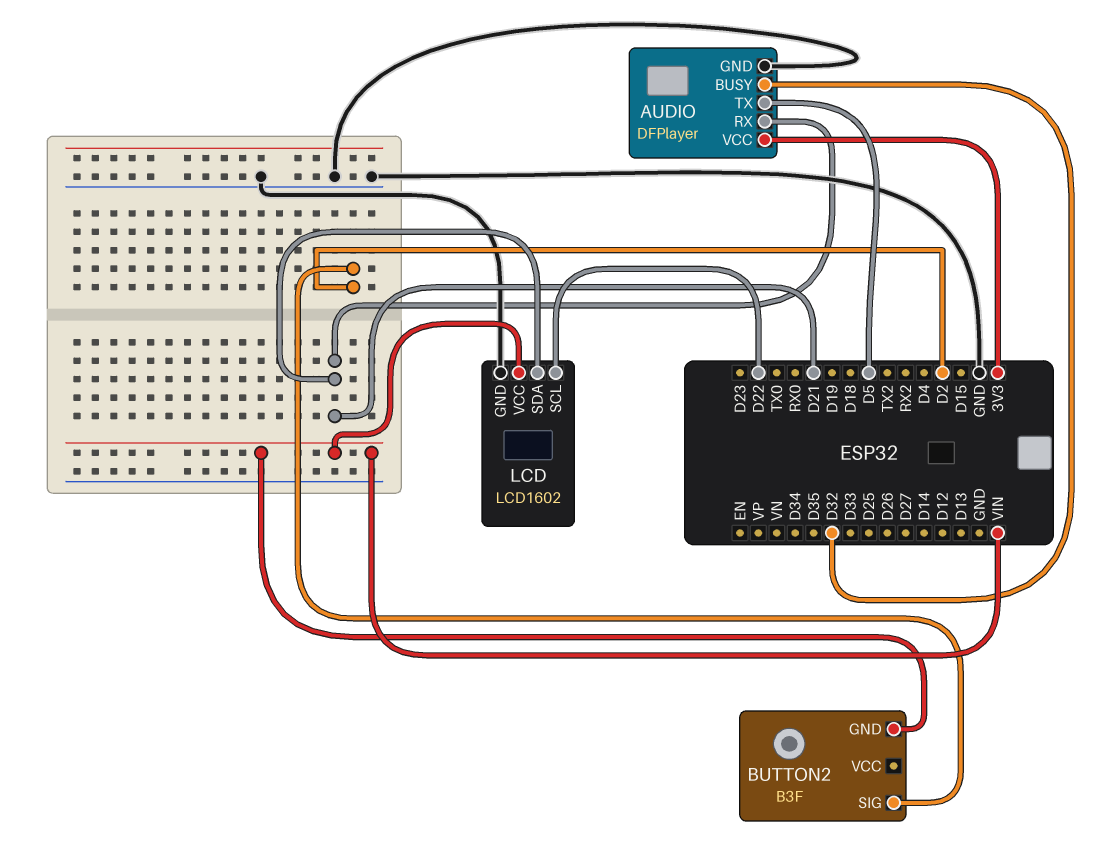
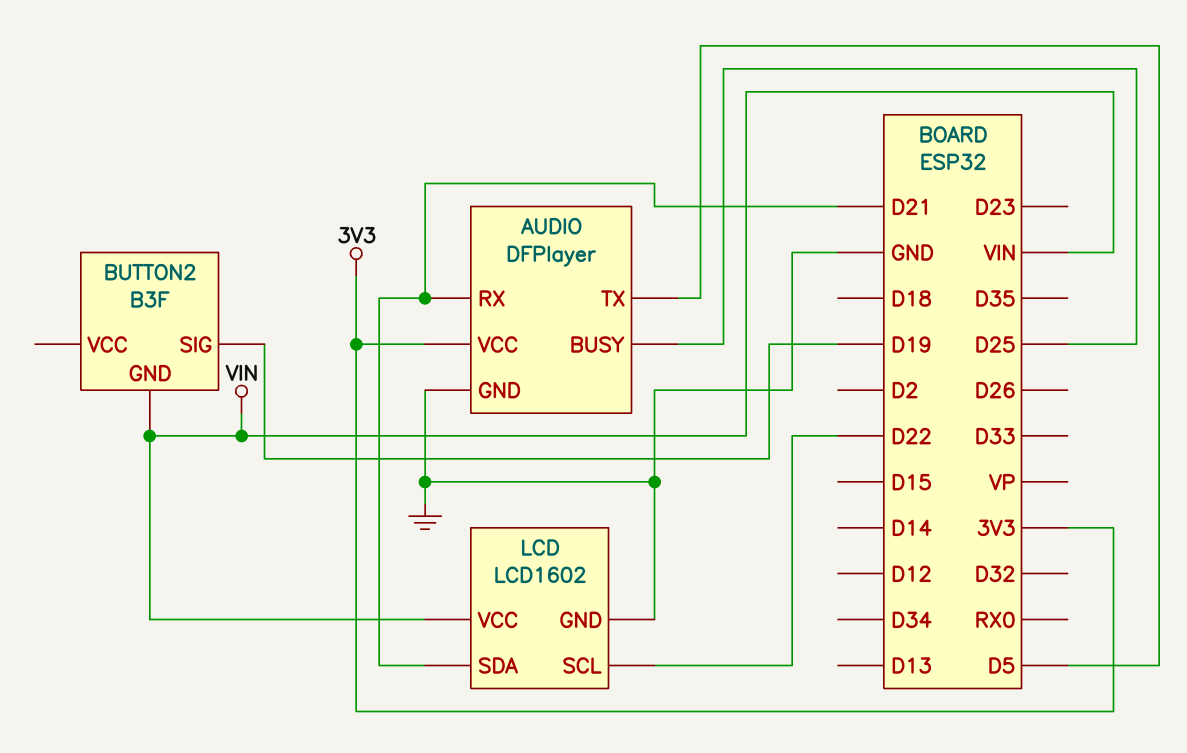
AUDIO pin BUSY: D32 -> D25
BUTTON2 pin SIG: D2 -> D19

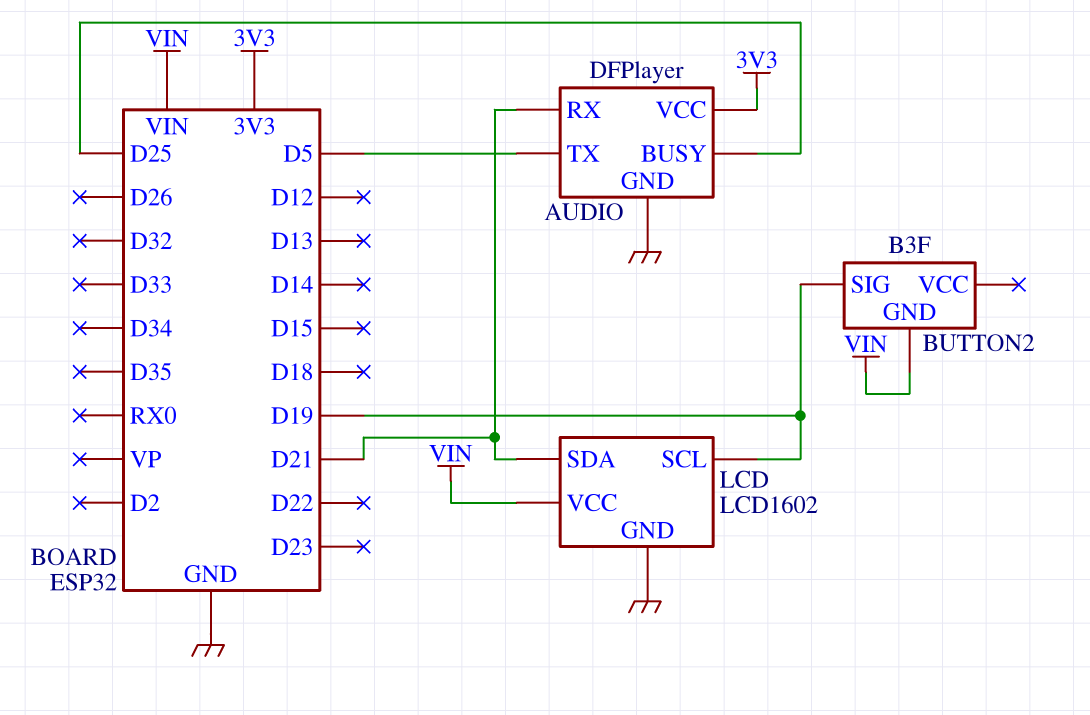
LCD pin SCL: D22 -> D19

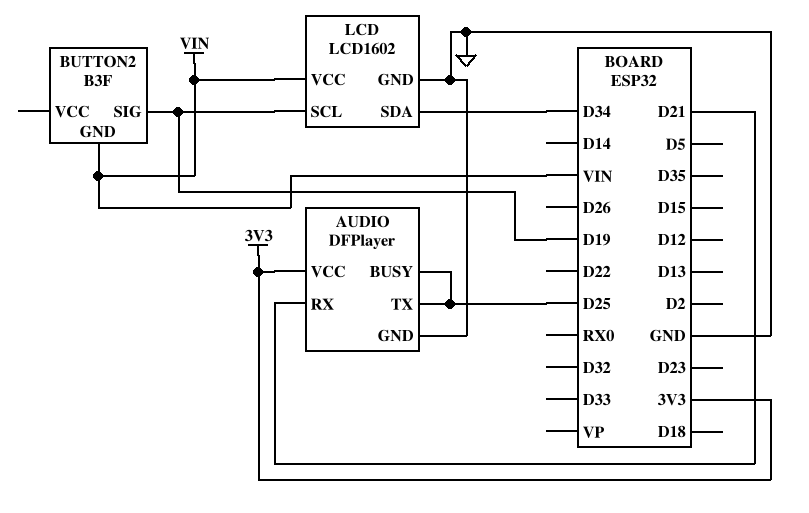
AUDIO pin TX: D5 -> D25
LCD pin SDA: D21 -> D34

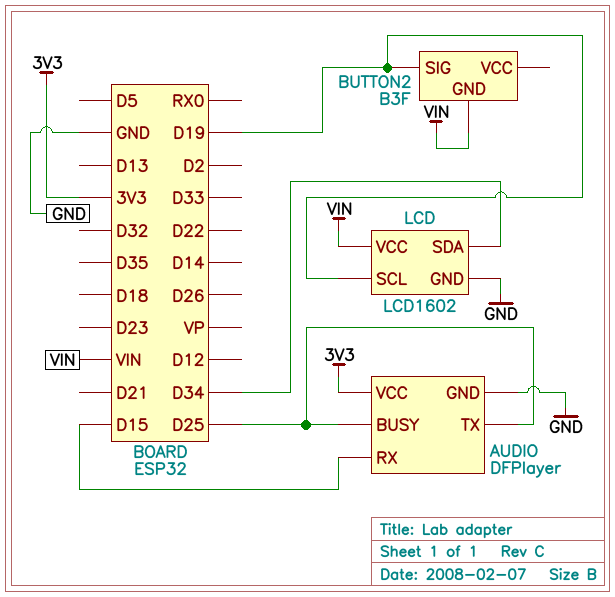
AUDIO pin RX: D21 -> D15

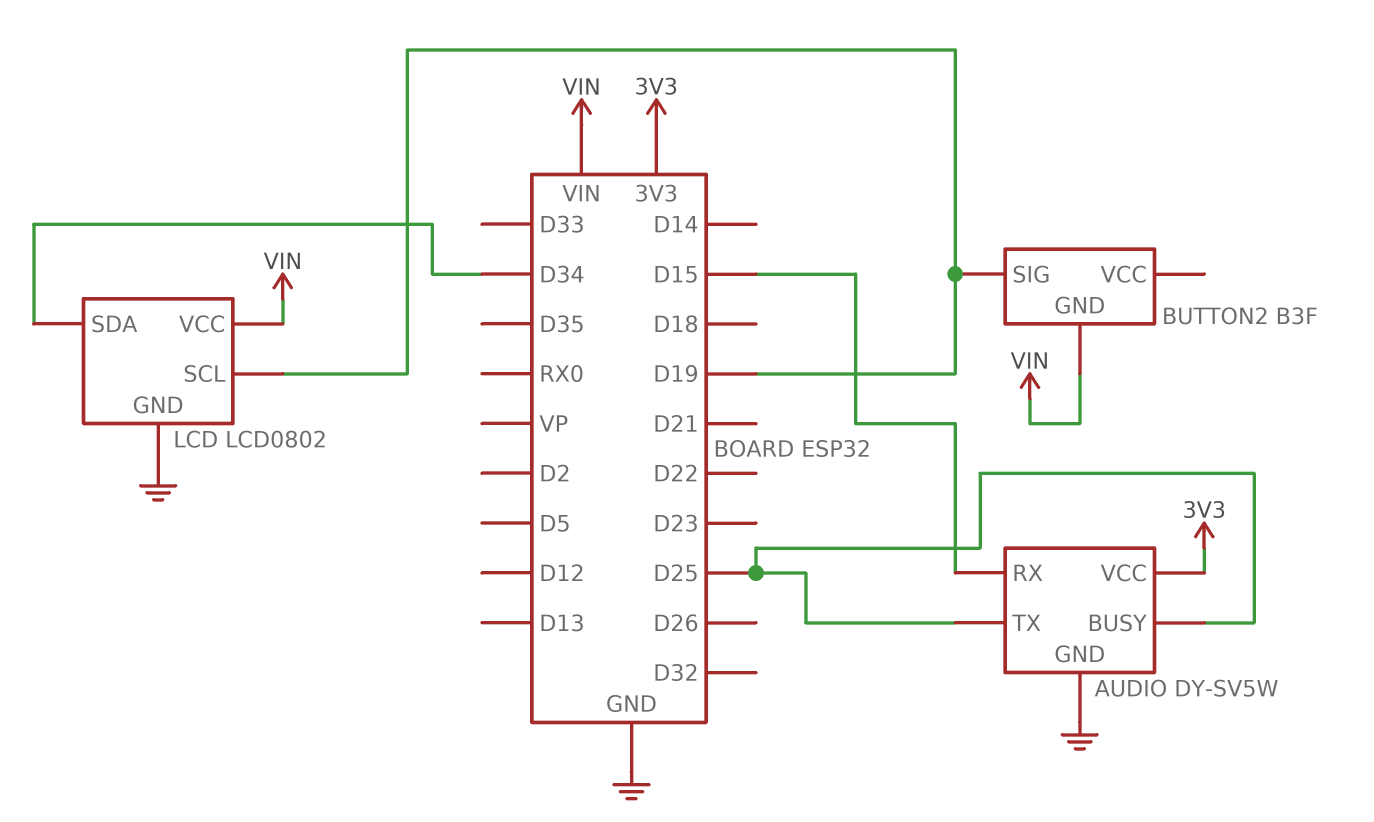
AUDIO: DFPlayer -> DY-SV5W
LCD: LCD1602 -> LCD0802

